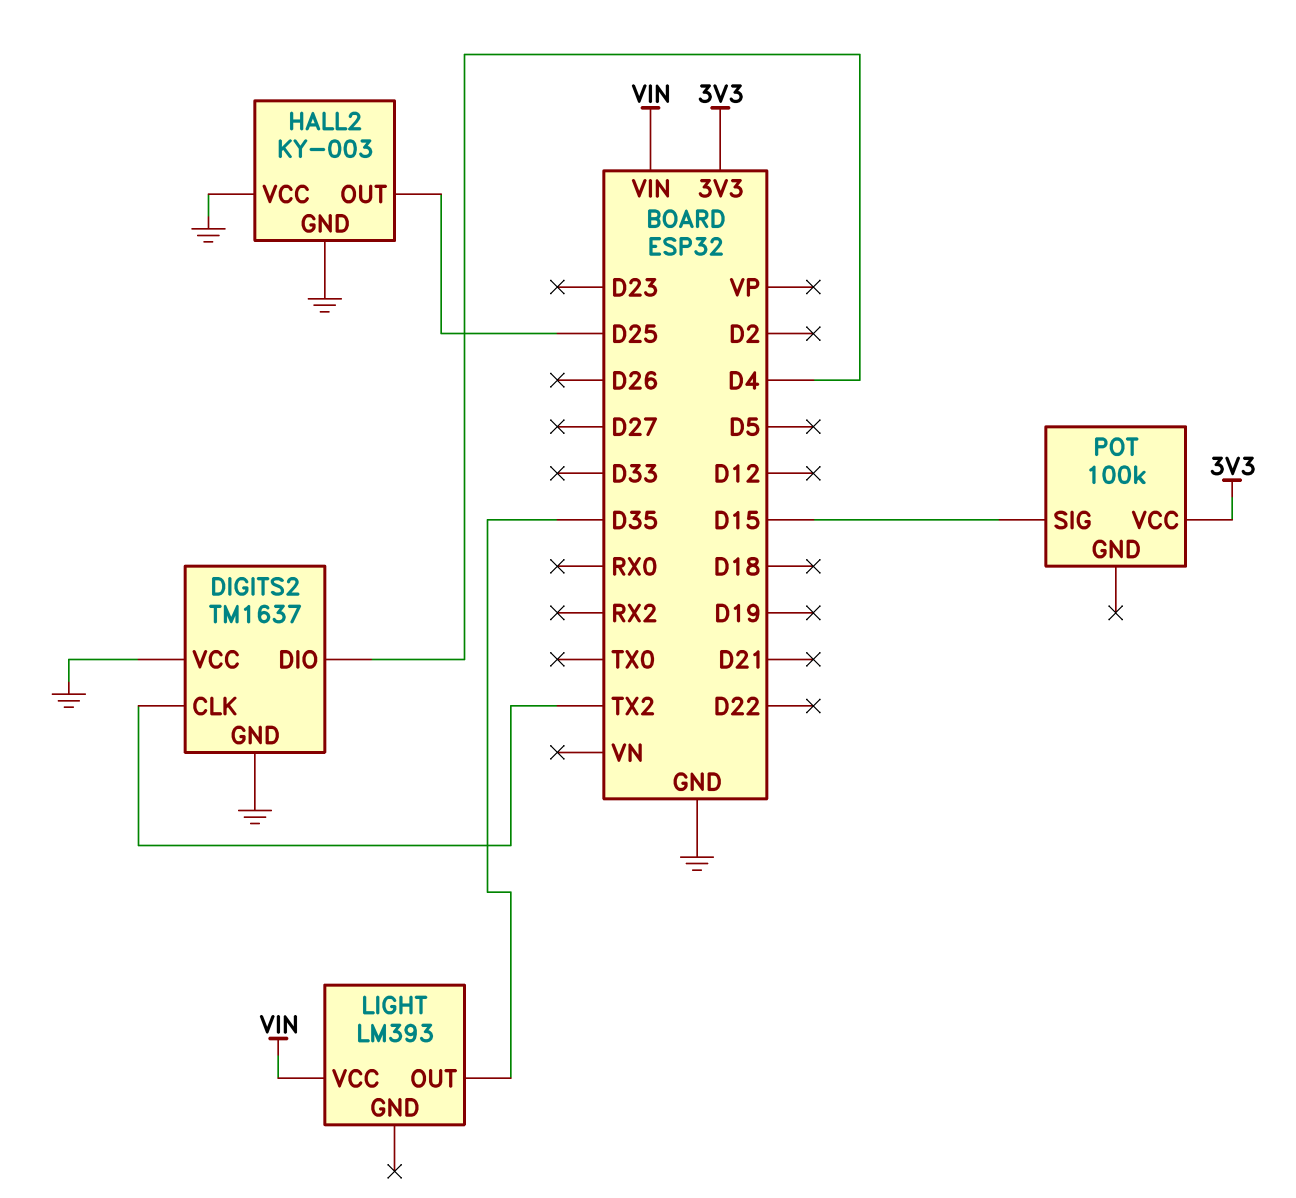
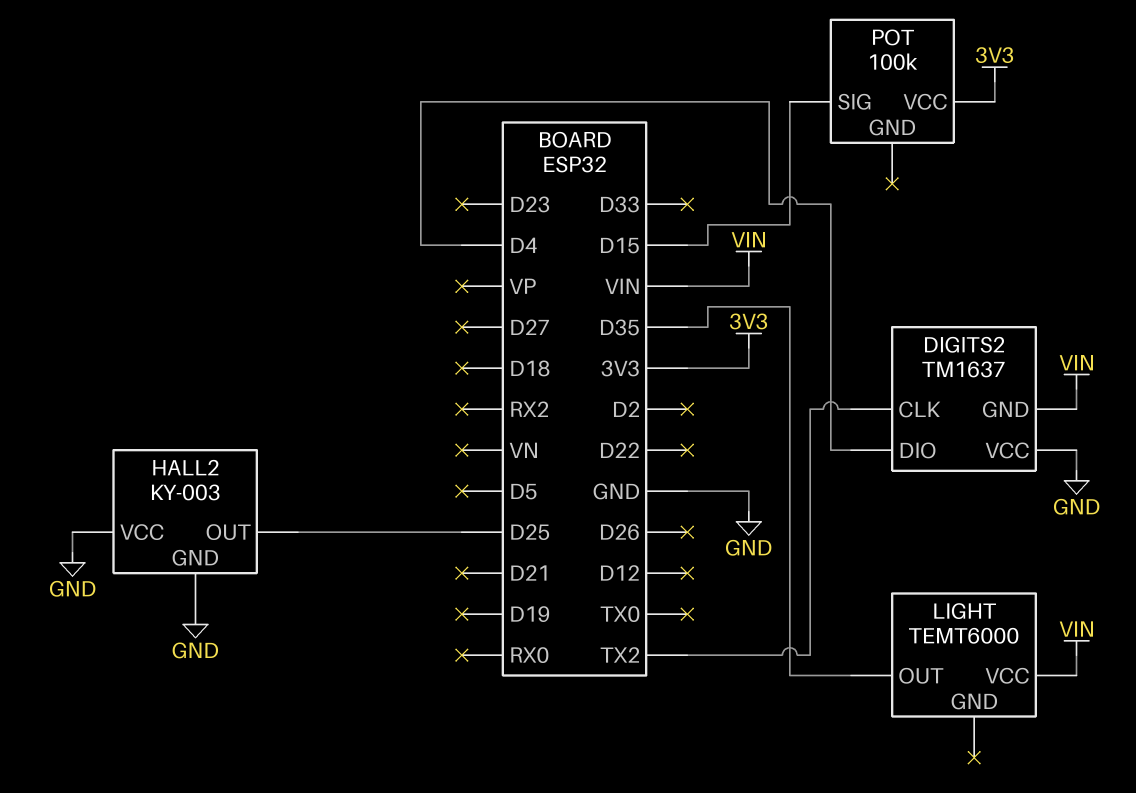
DIGITS2 pin GND: GND -> VIN
LIGHT: LM393 -> TEMT6000

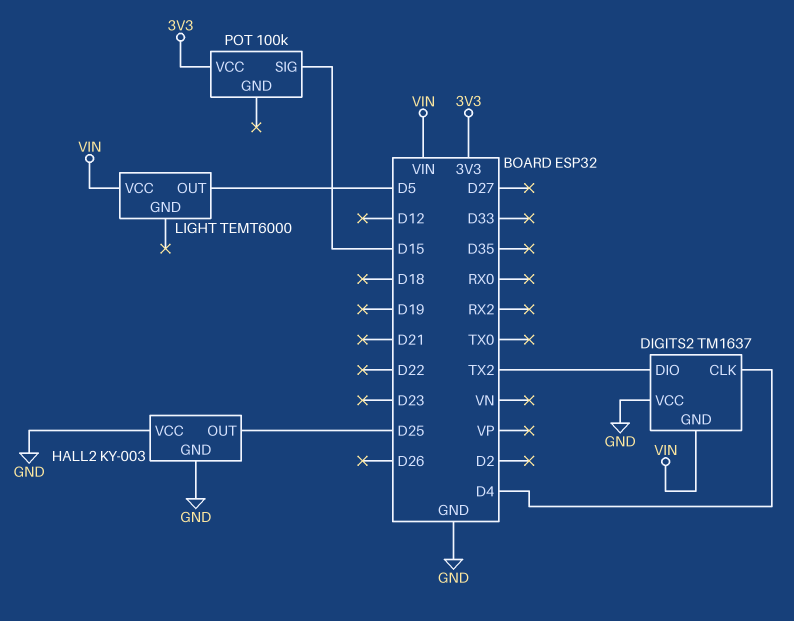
DIGITS2 pin CLK: TX2 -> D4
DIGITS2 pin DIO: D4 -> TX2
LIGHT pin OUT: D35 -> D5

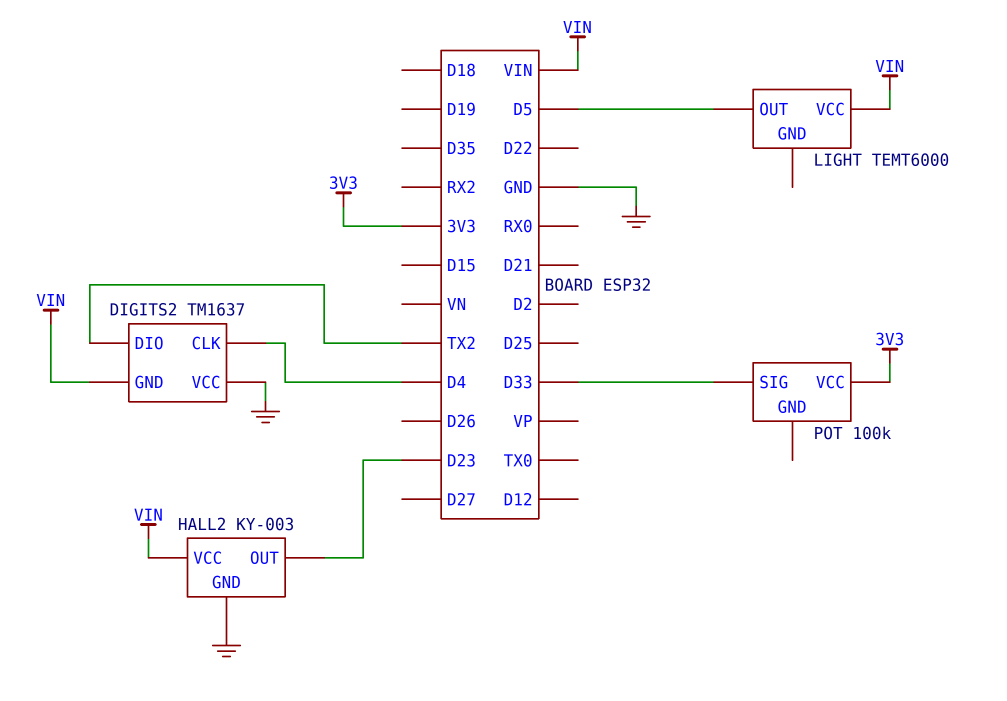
HALL2 pin OUT: D25 -> D23
HALL2 pin VCC: GND -> VIN
POT pin SIG: D15 -> D33

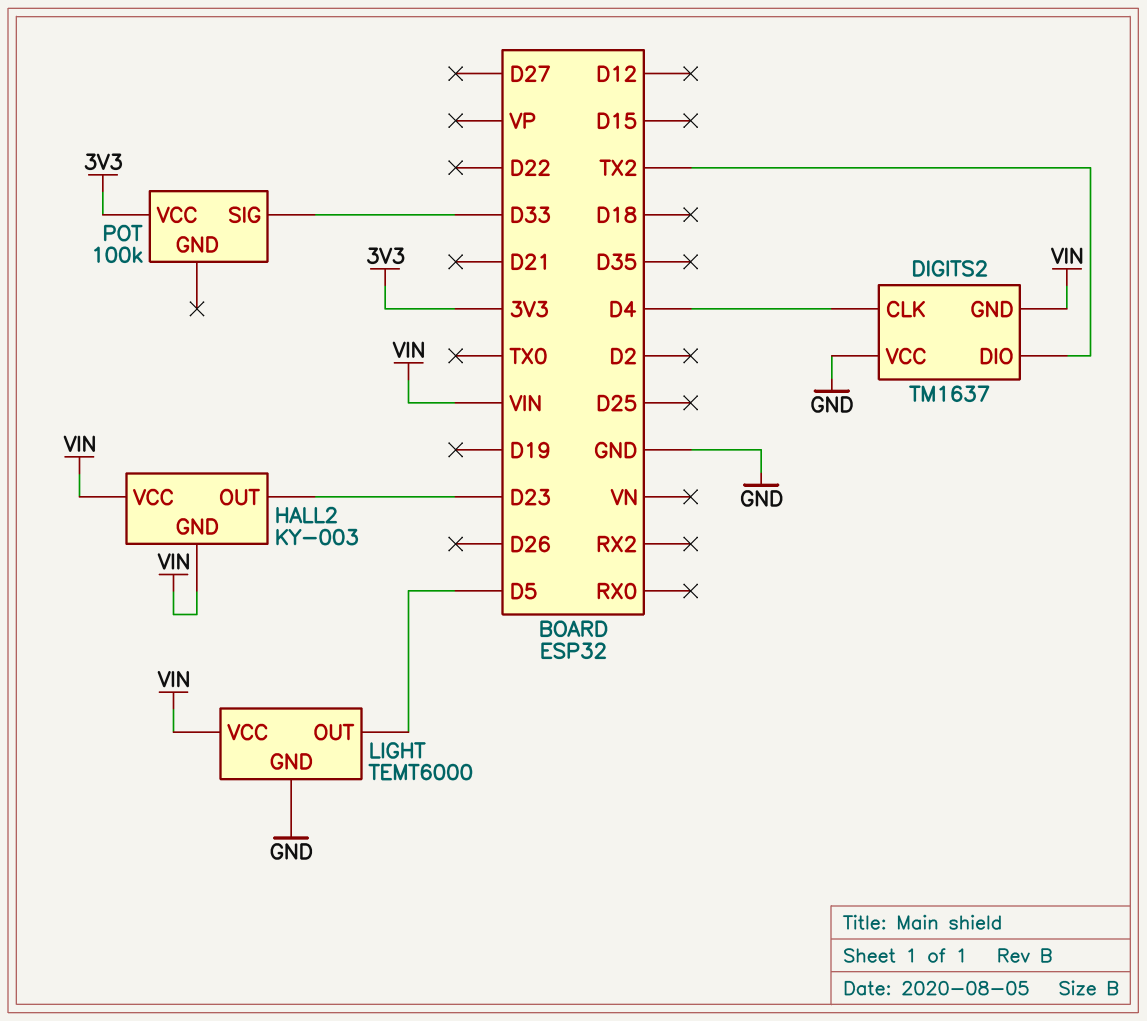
HALL2 pin GND: GND -> VIN
LIGHT pin GND: none -> GND

